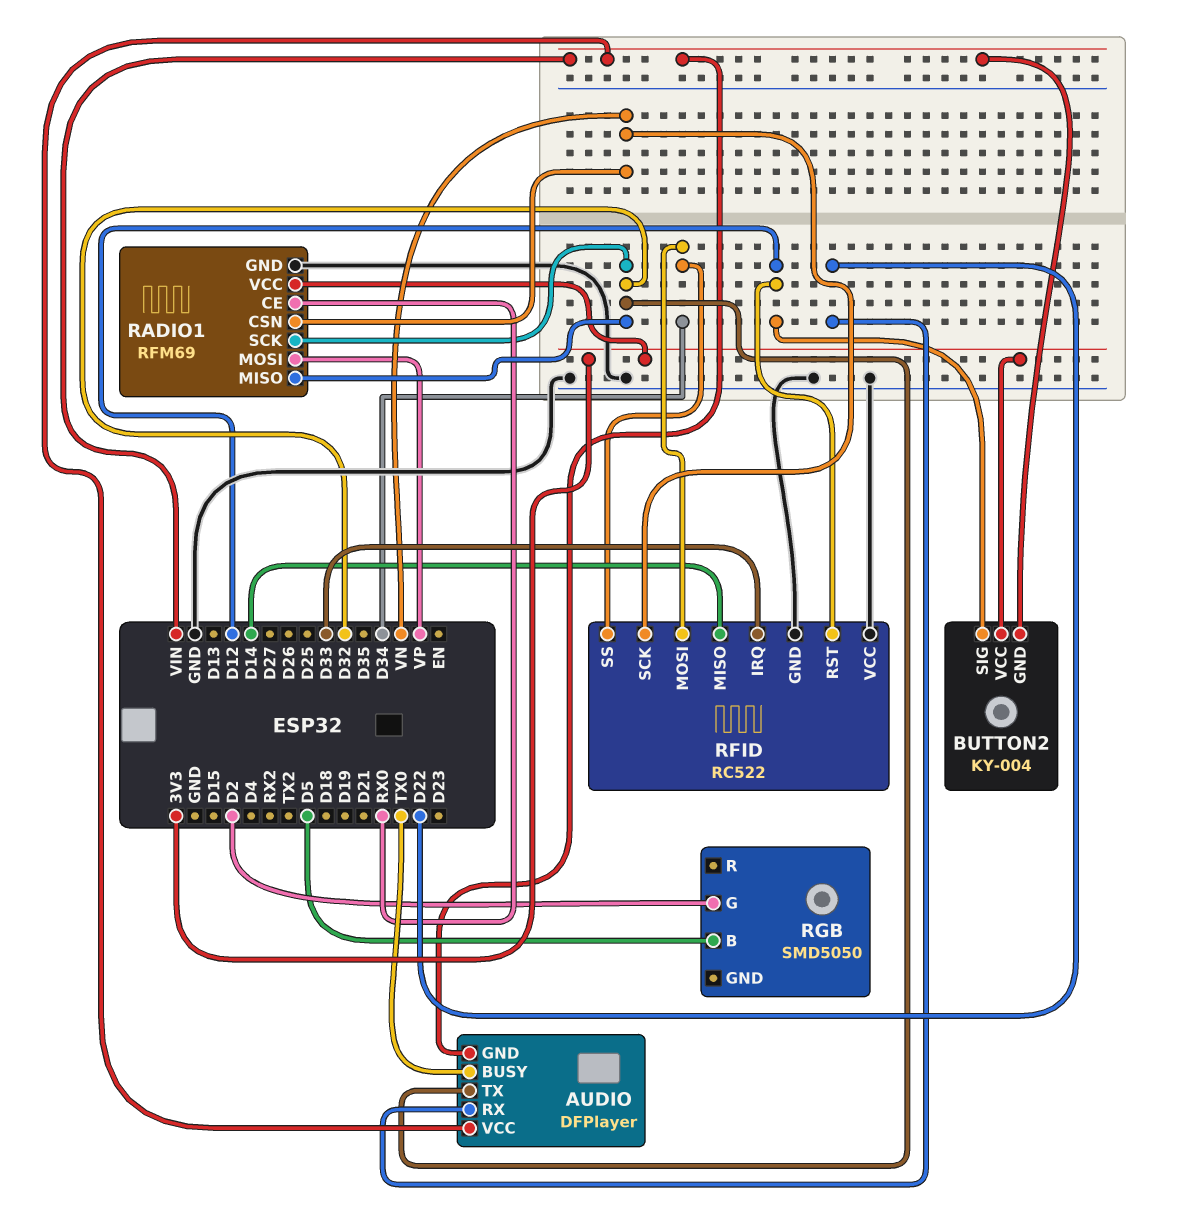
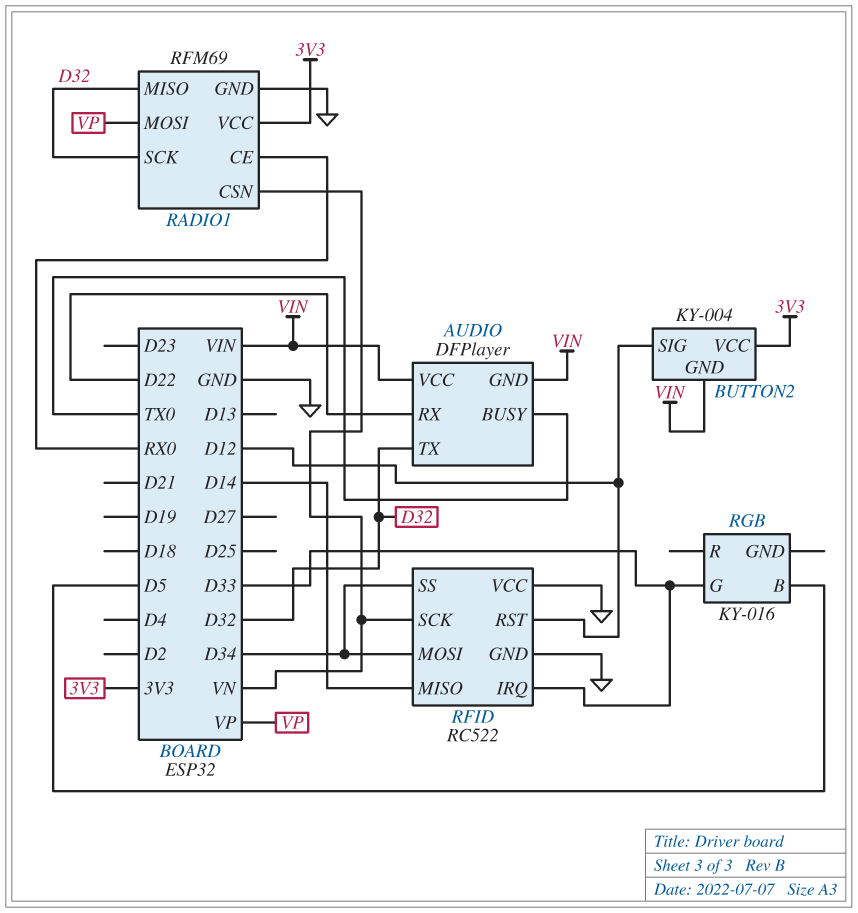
RGB: SMD5050 -> KY-016
RGB pin G: D2 -> D33

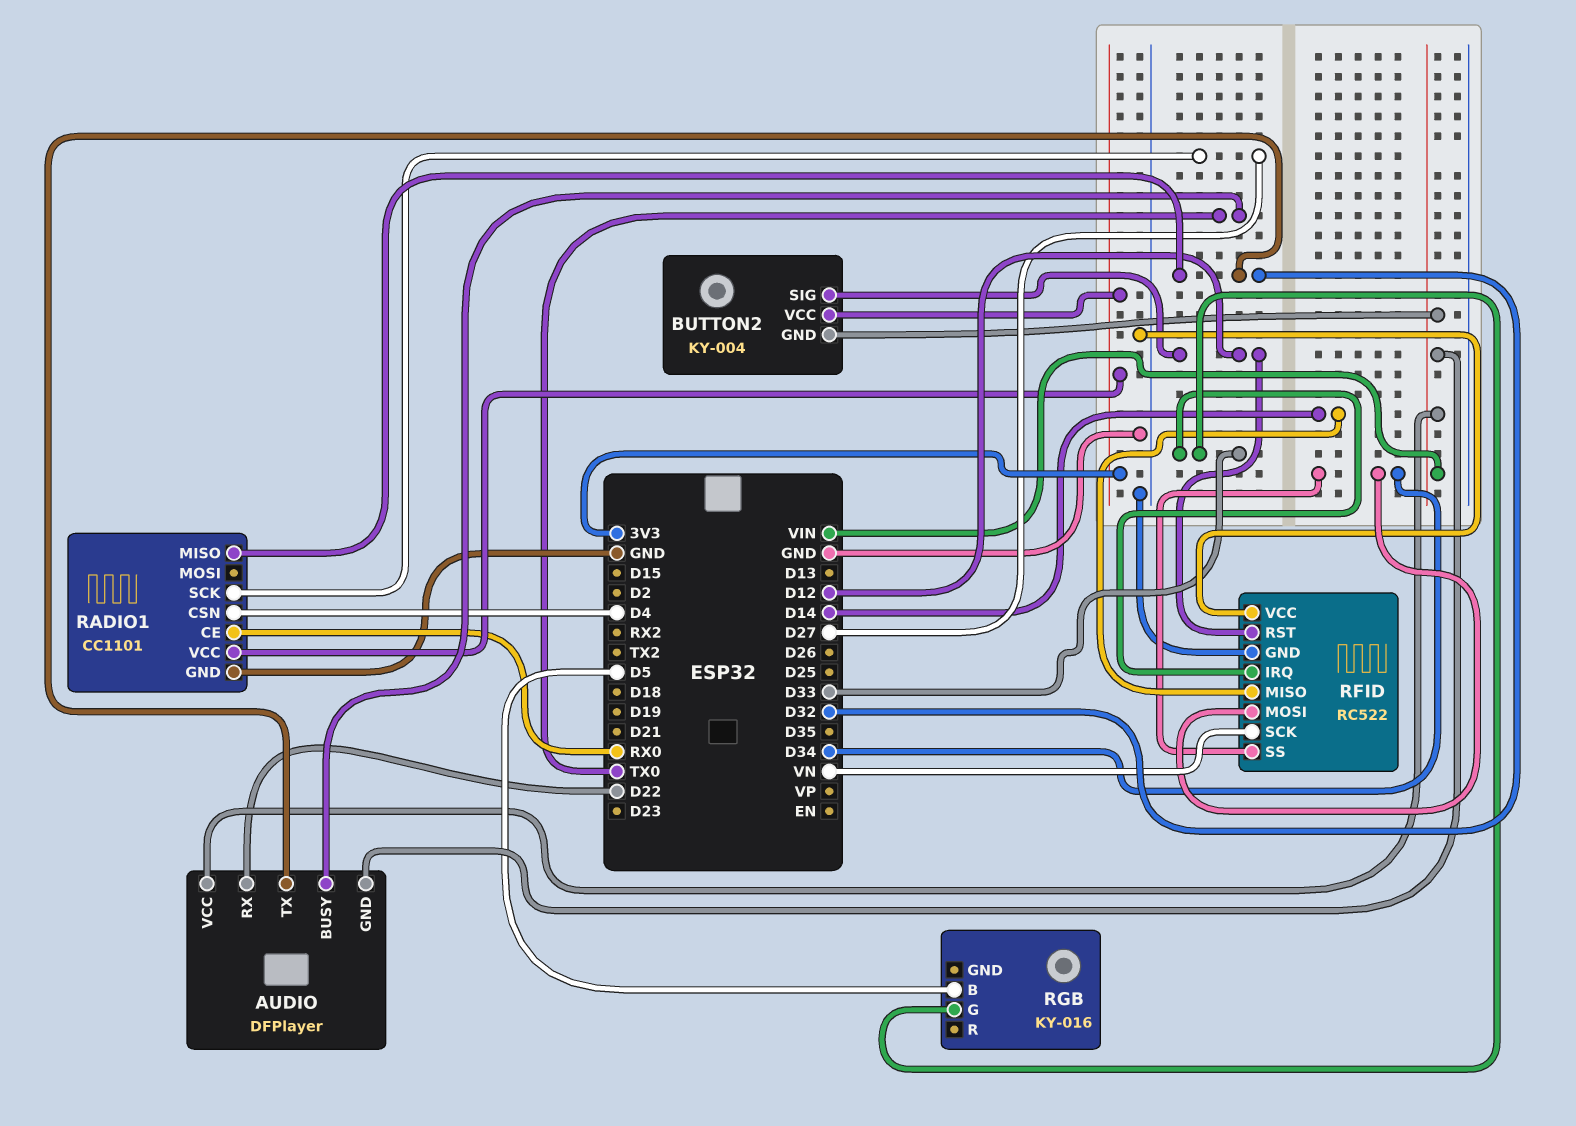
RADIO1: RFM69 -> CC1101
RADIO1 pin CSN: VN -> D4
RADIO1 pin MOSI: VP -> none
RADIO1 pin SCK: D32 -> D27

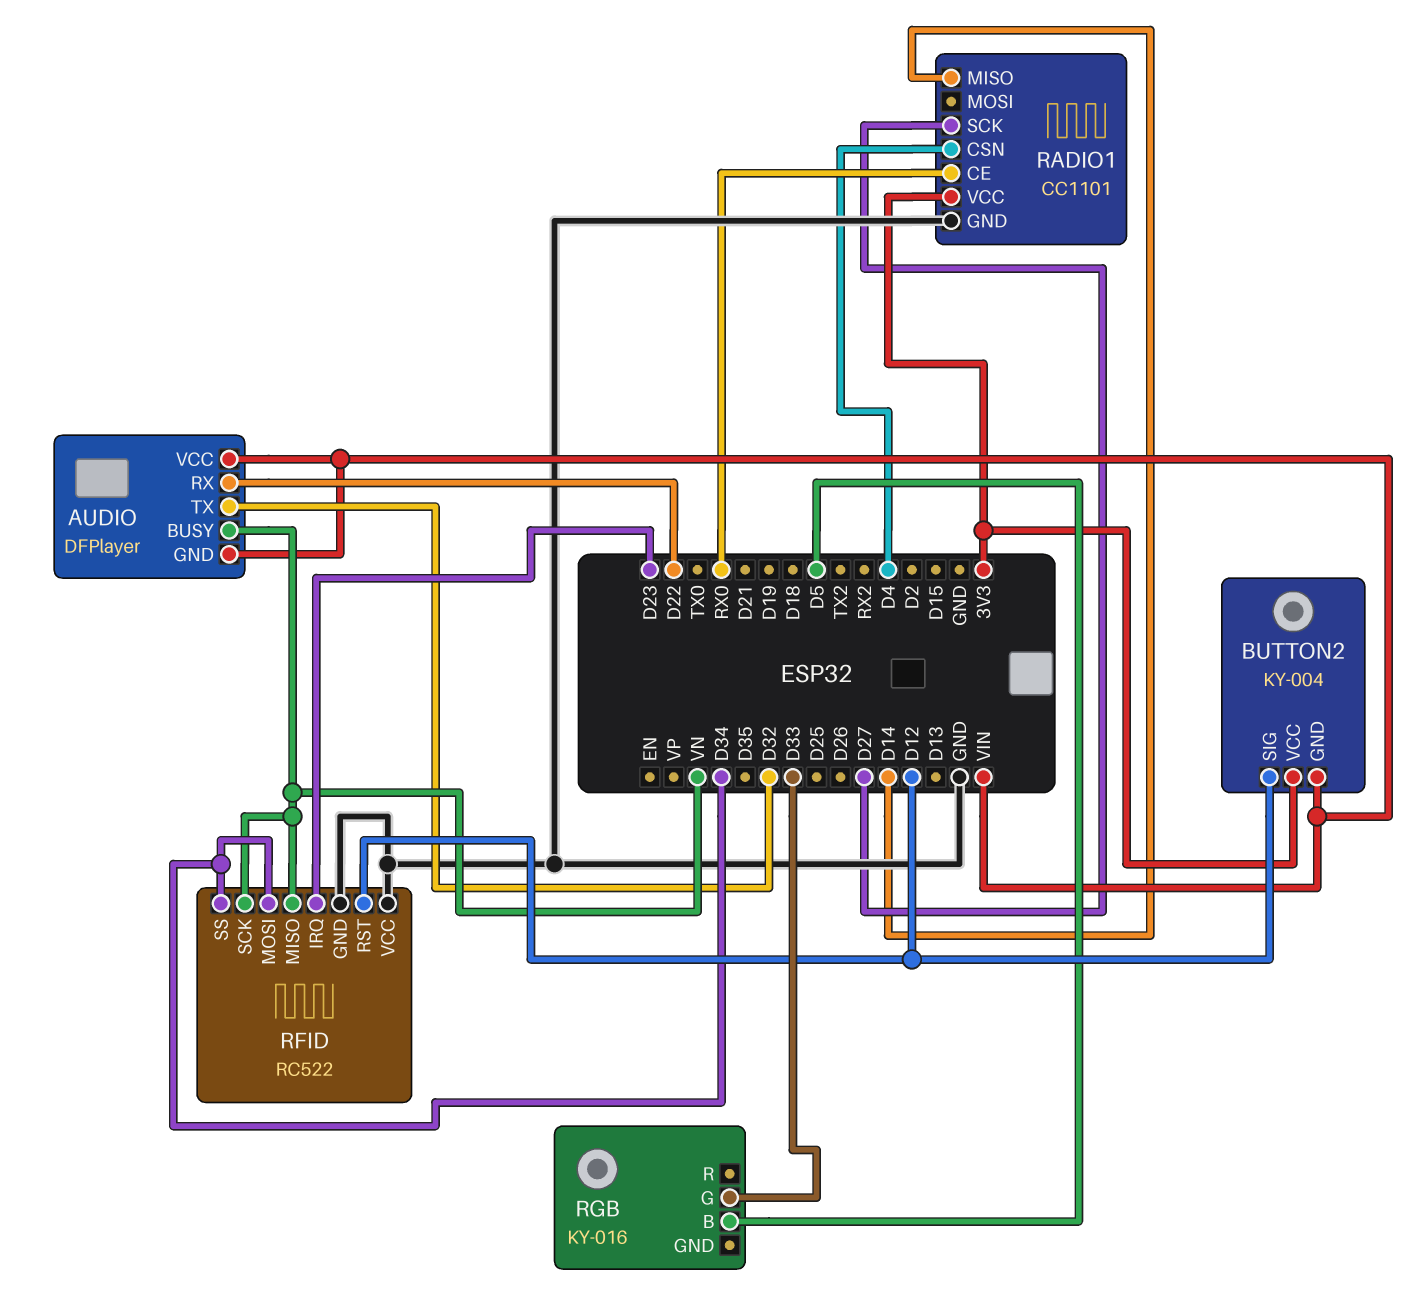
AUDIO pin BUSY: TX0 -> VN
RADIO1 pin MISO: D32 -> D14
RFID pin IRQ: D33 -> D23
RFID pin MISO: D14 -> VN

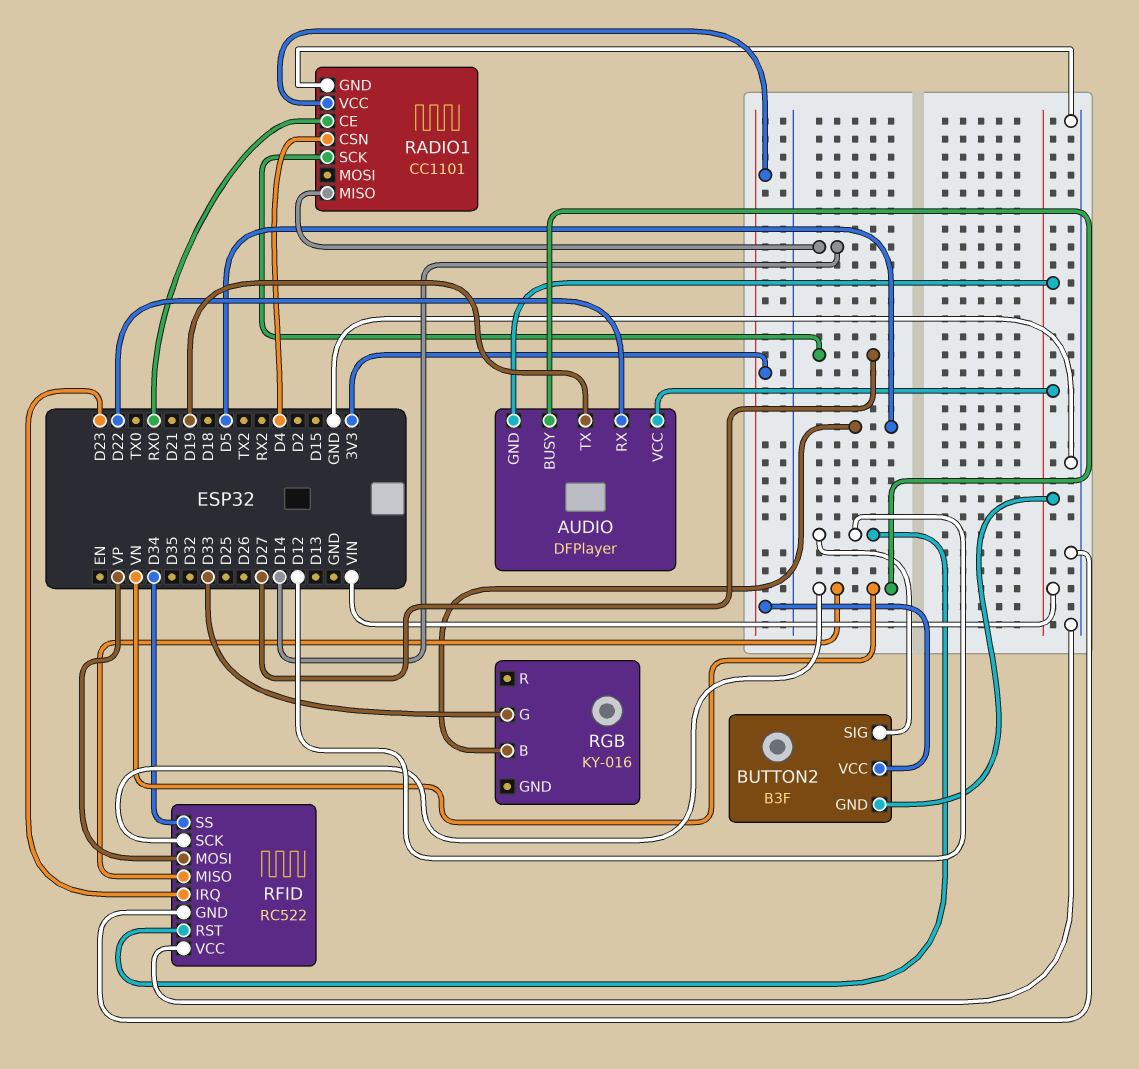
AUDIO pin TX: D32 -> D19
BUTTON2: KY-004 -> B3F
RFID pin MOSI: D34 -> VP

